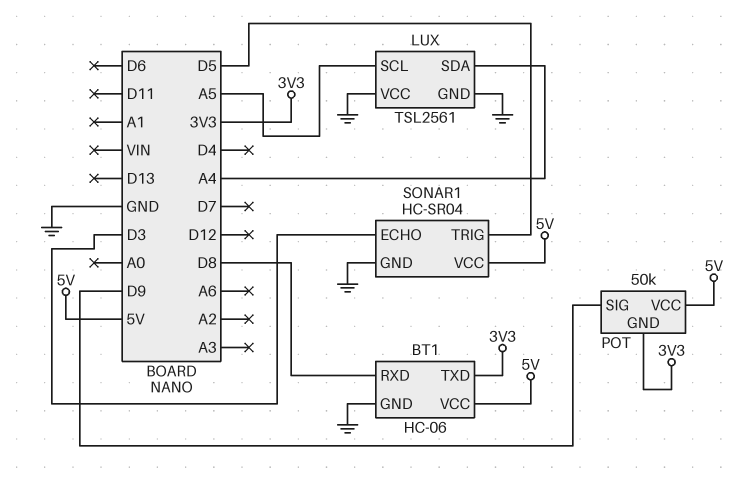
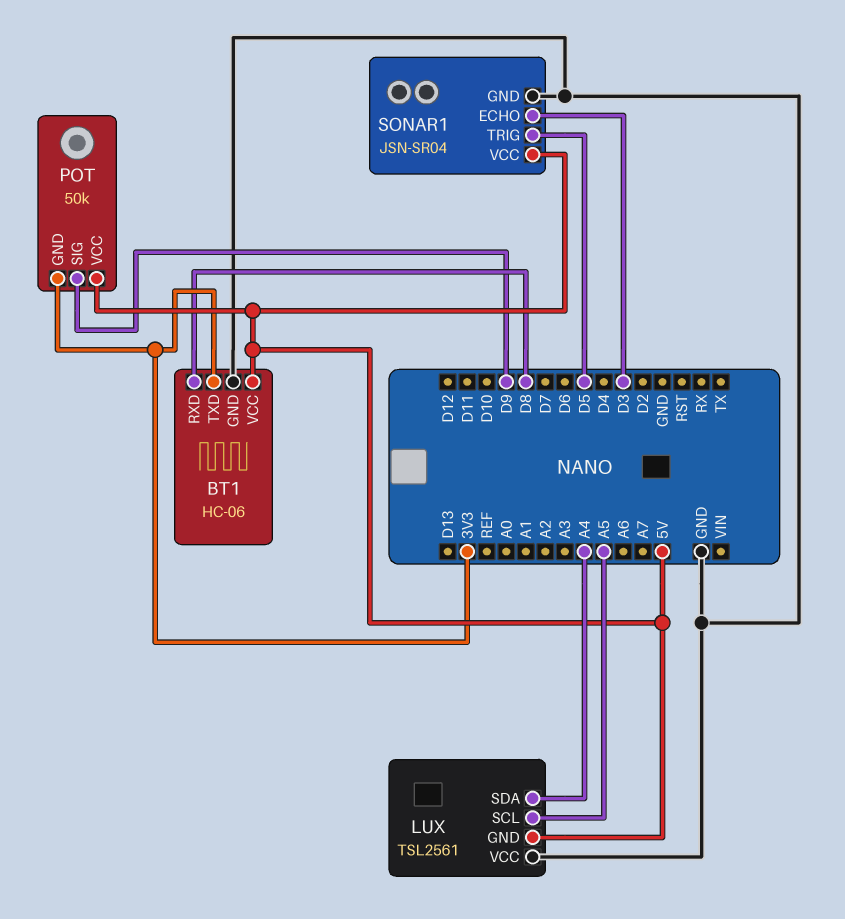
LUX pin GND: GND -> 5V
SONAR1: HC-SR04 -> JSN-SR04

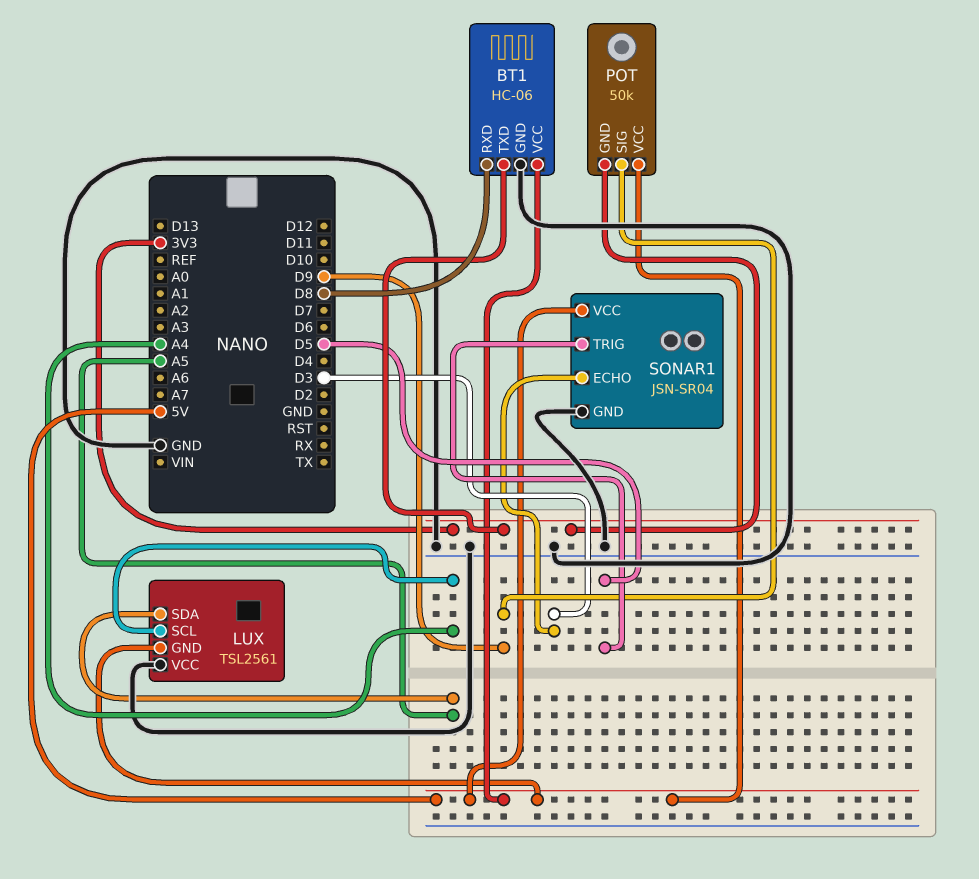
LUX pin SCL: A5 -> A4
LUX pin SDA: A4 -> A5

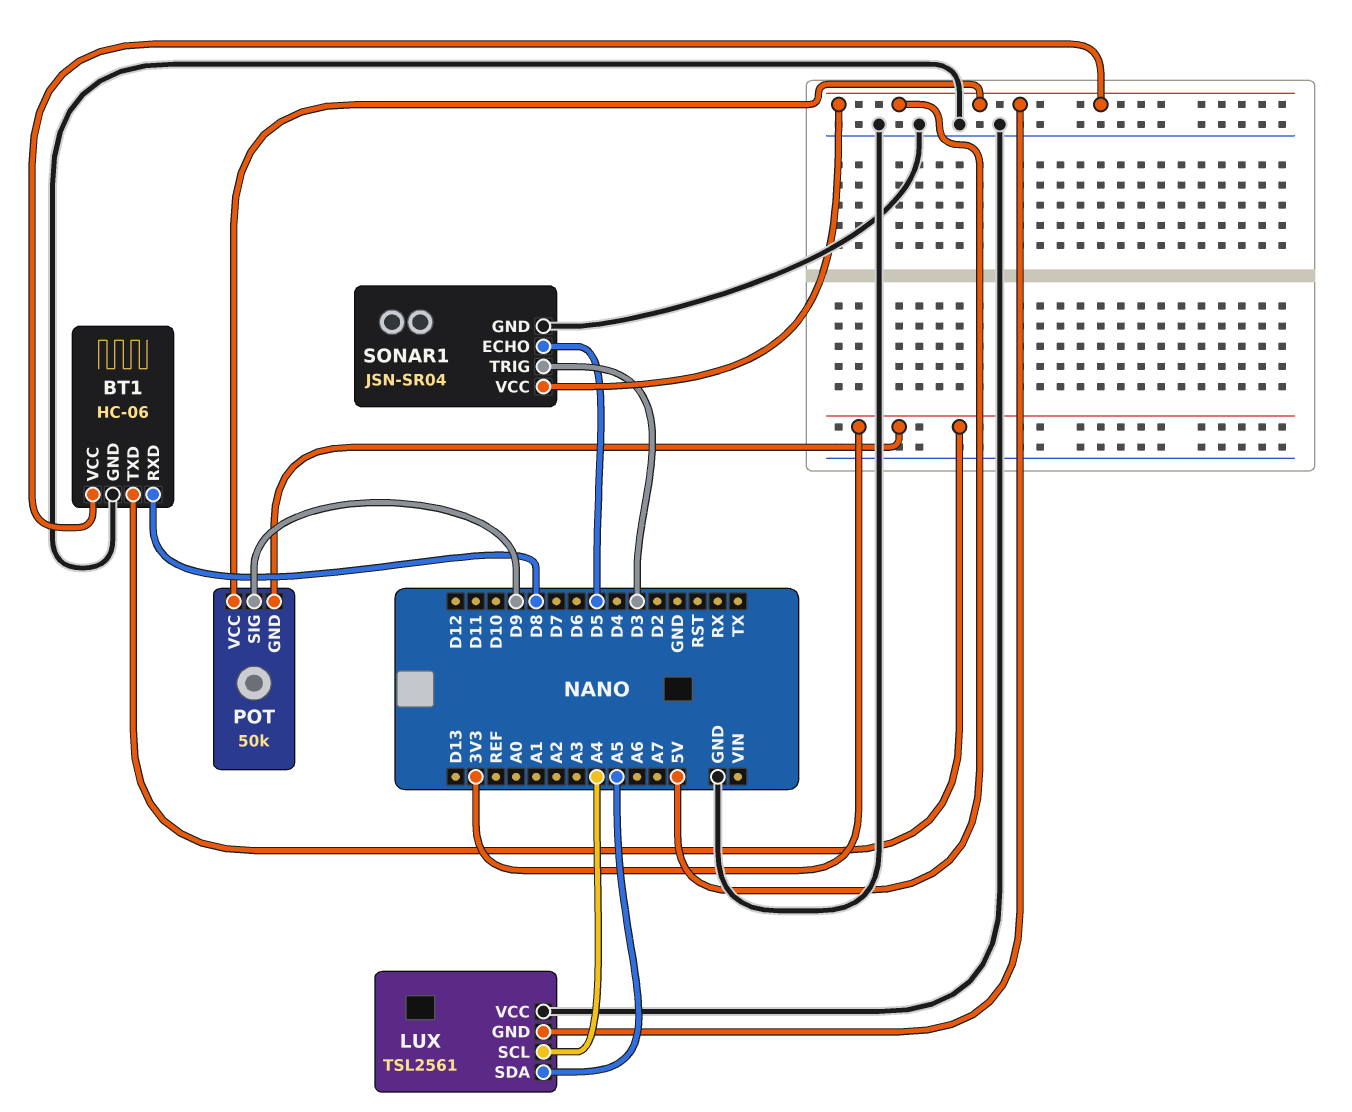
SONAR1 pin ECHO: D3 -> D5
SONAR1 pin TRIG: D5 -> D3

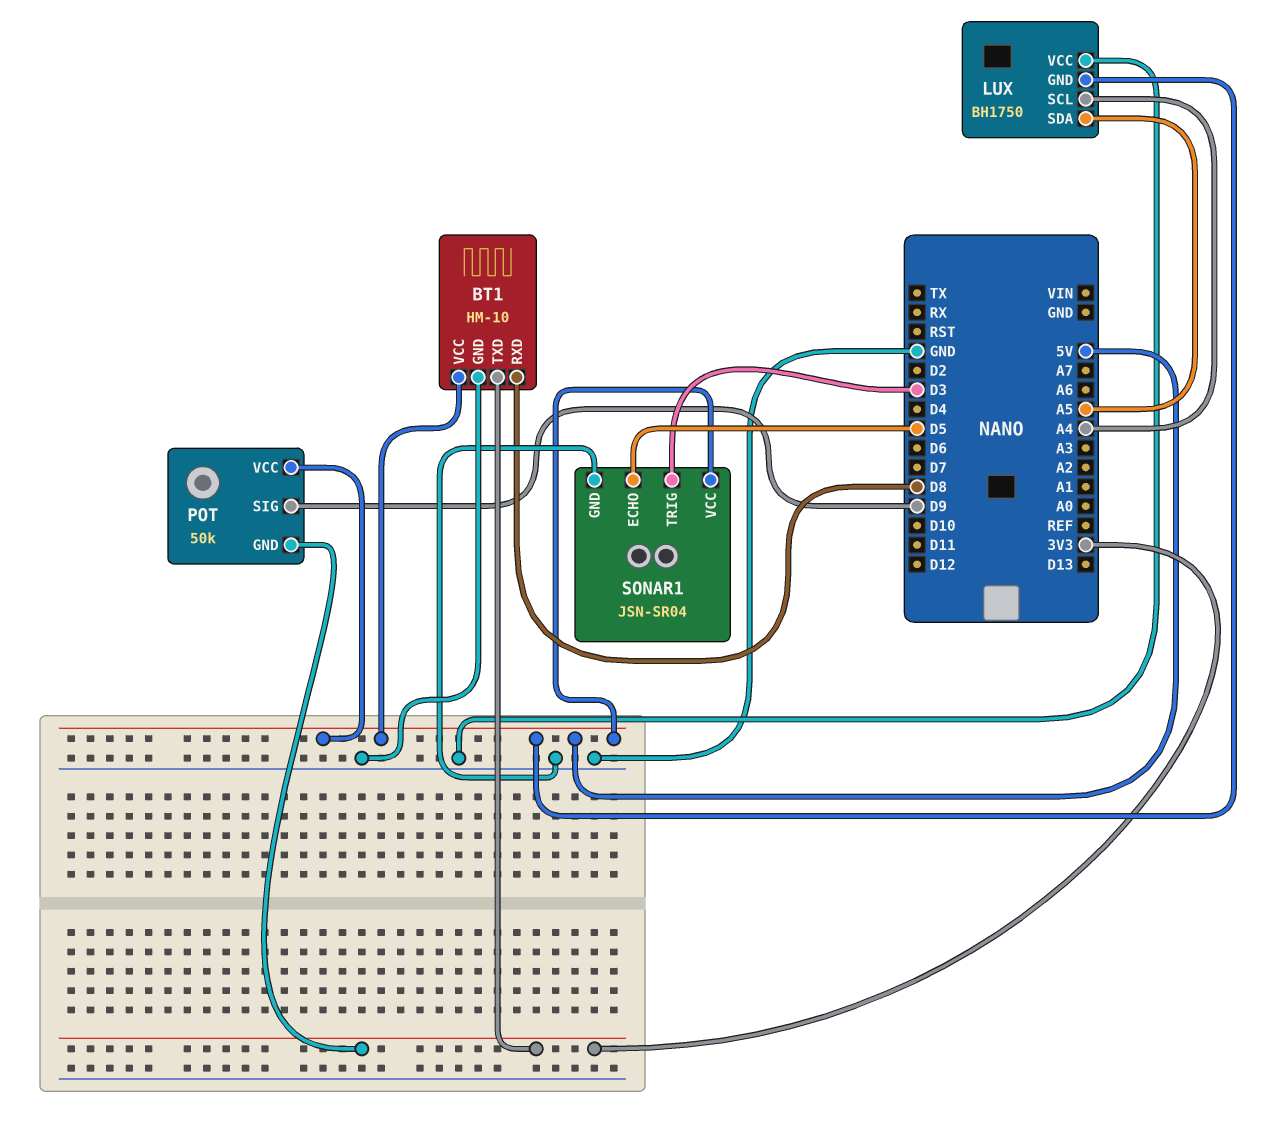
BT1: HC-06 -> HM-10
LUX: TSL2561 -> BH1750

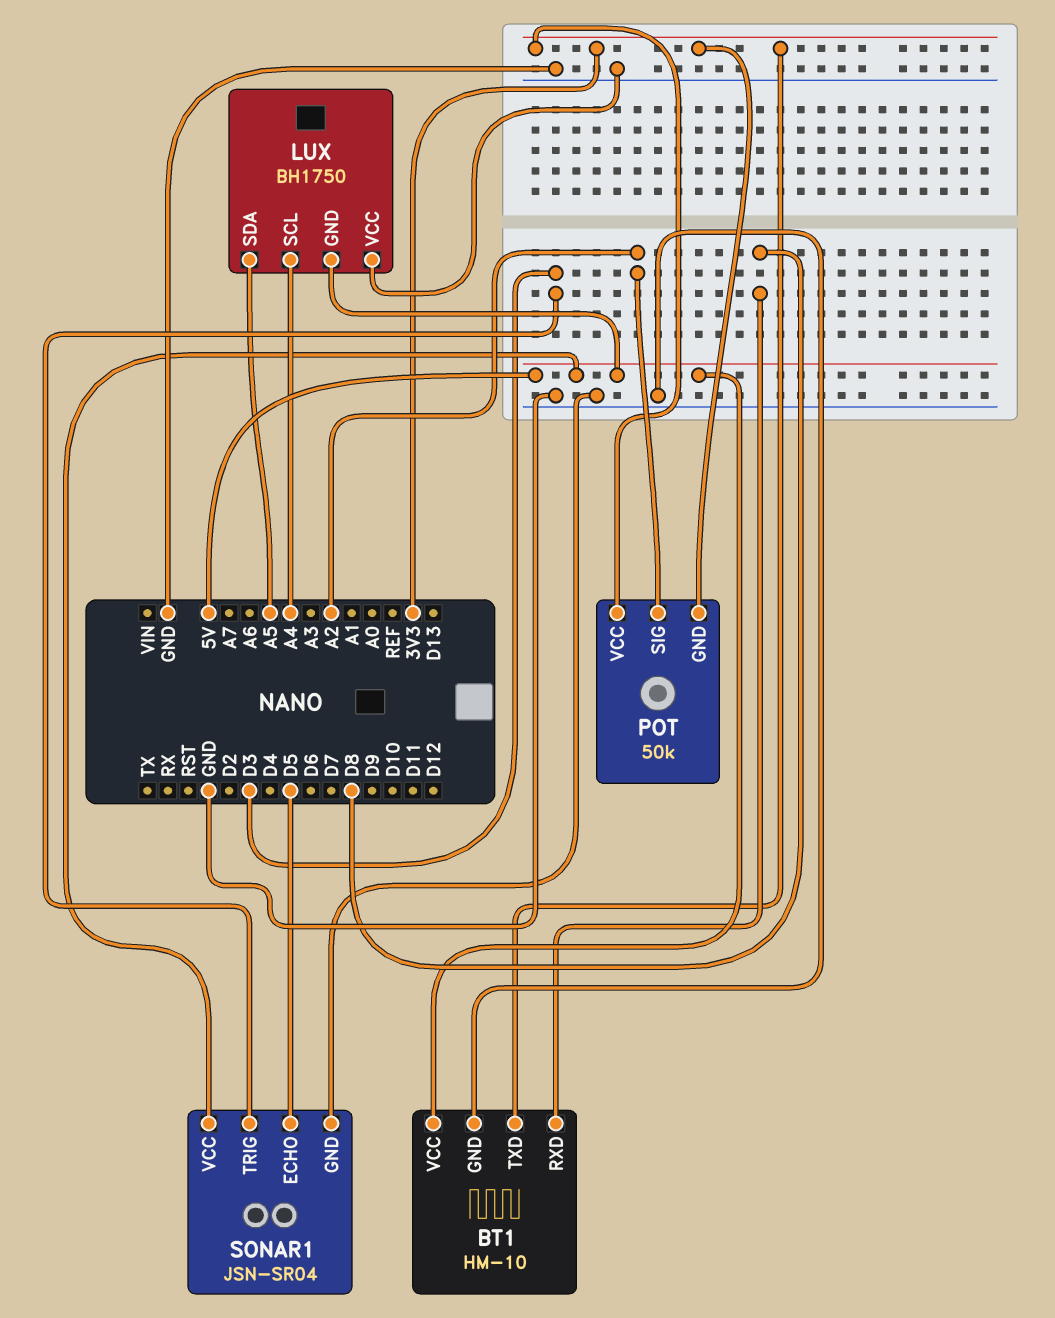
POT pin SIG: D9 -> A2
POT pin VCC: 5V -> 3V3

